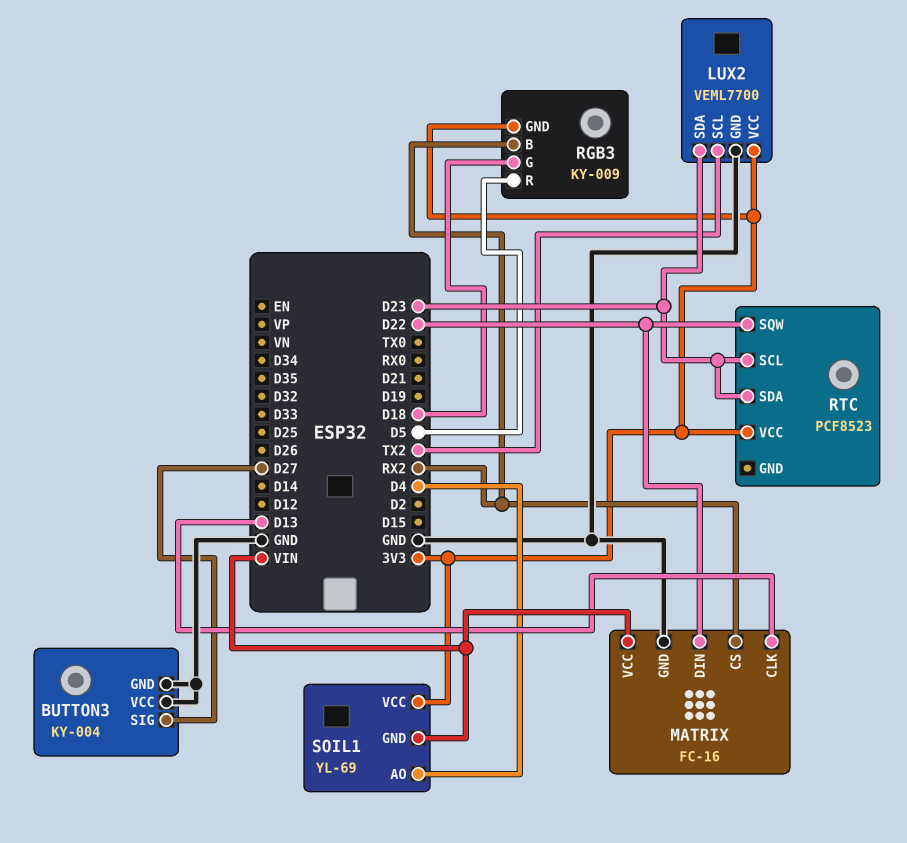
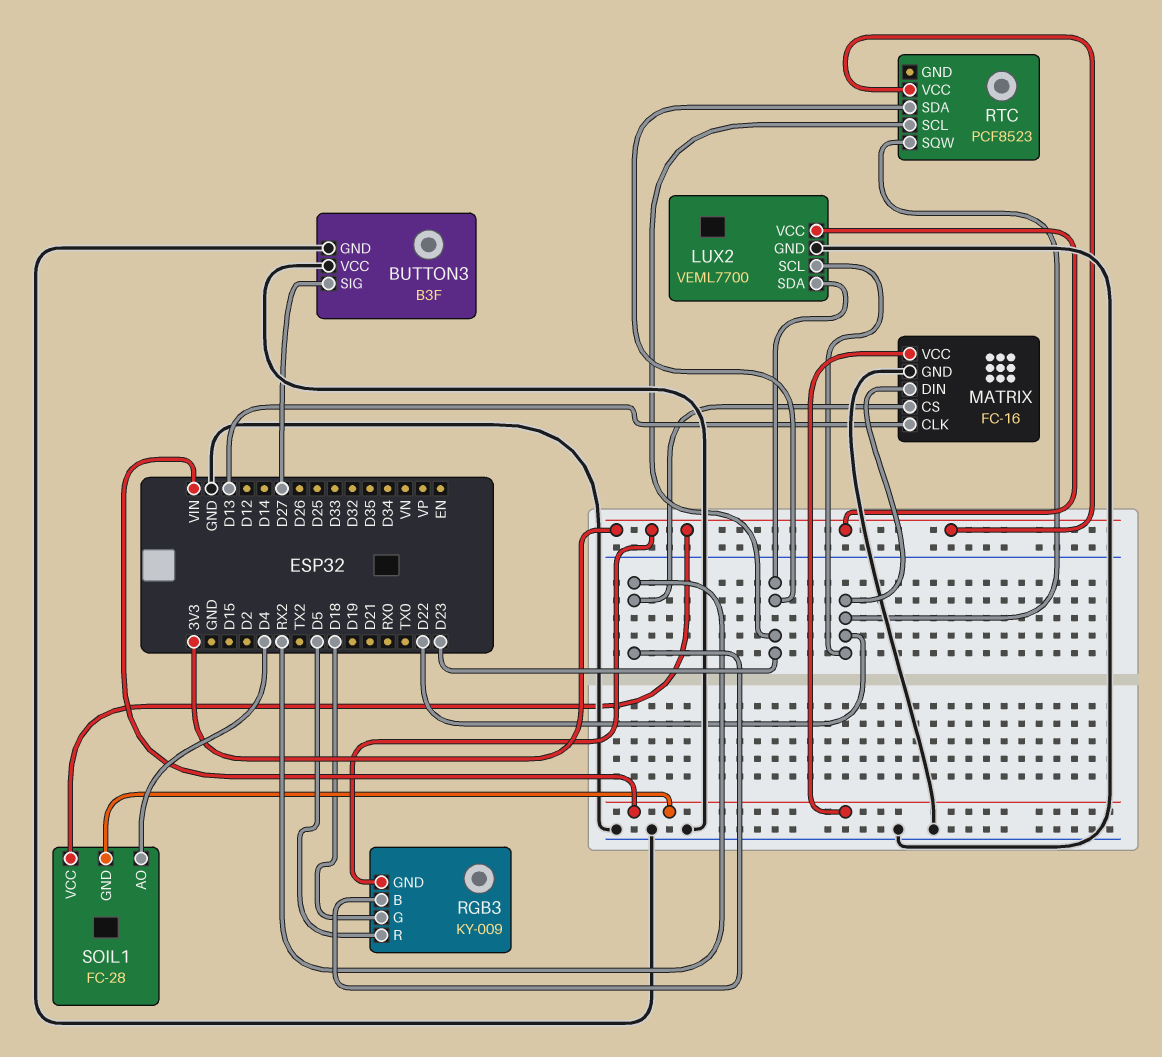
BUTTON3: KY-004 -> B3F
LUX2 pin SCL: TX2 -> D22
SOIL1: YL-69 -> FC-28

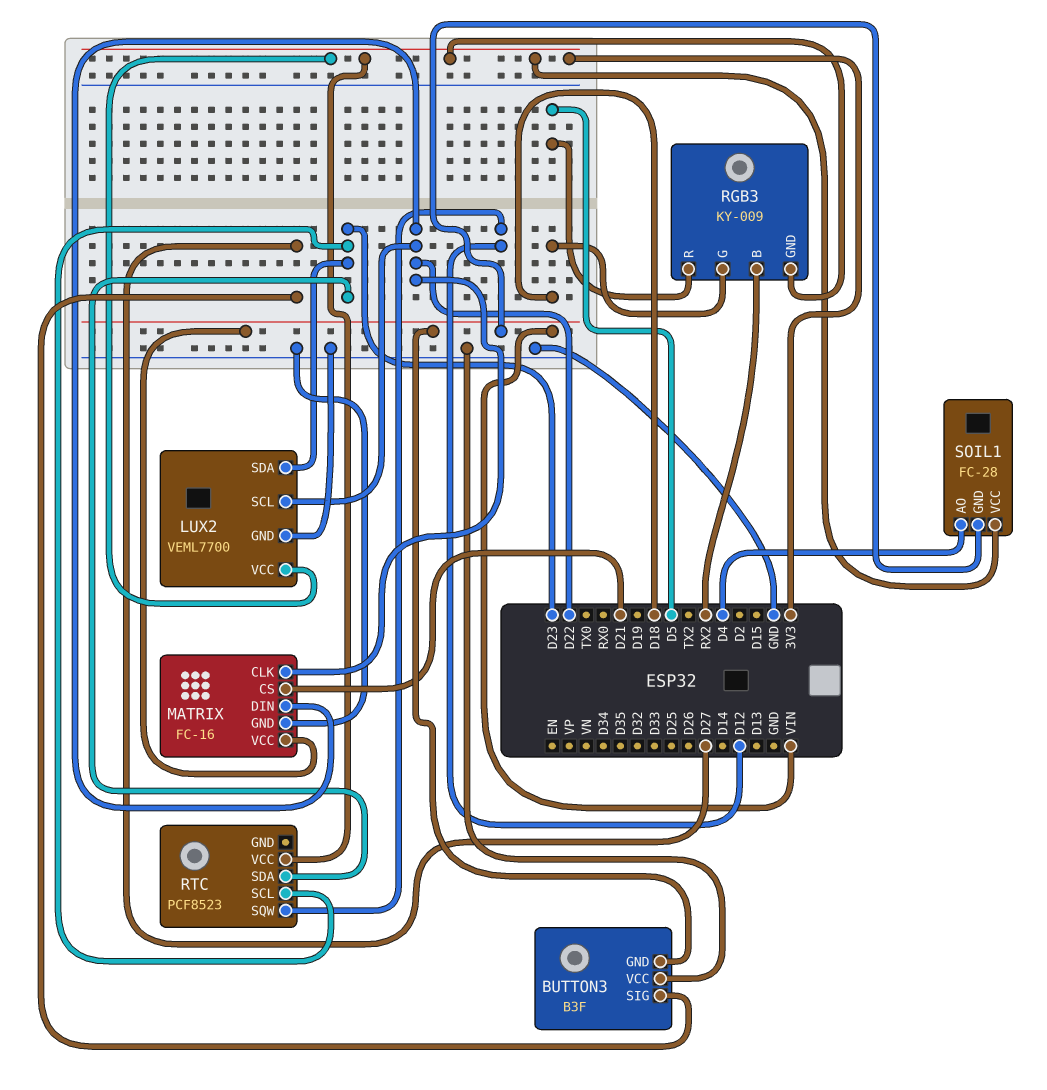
BUTTON3 pin GND: GND -> VIN
MATRIX pin CLK: D13 -> D22
MATRIX pin CS: RX2 -> D21
RTC pin SQW: D22 -> D12

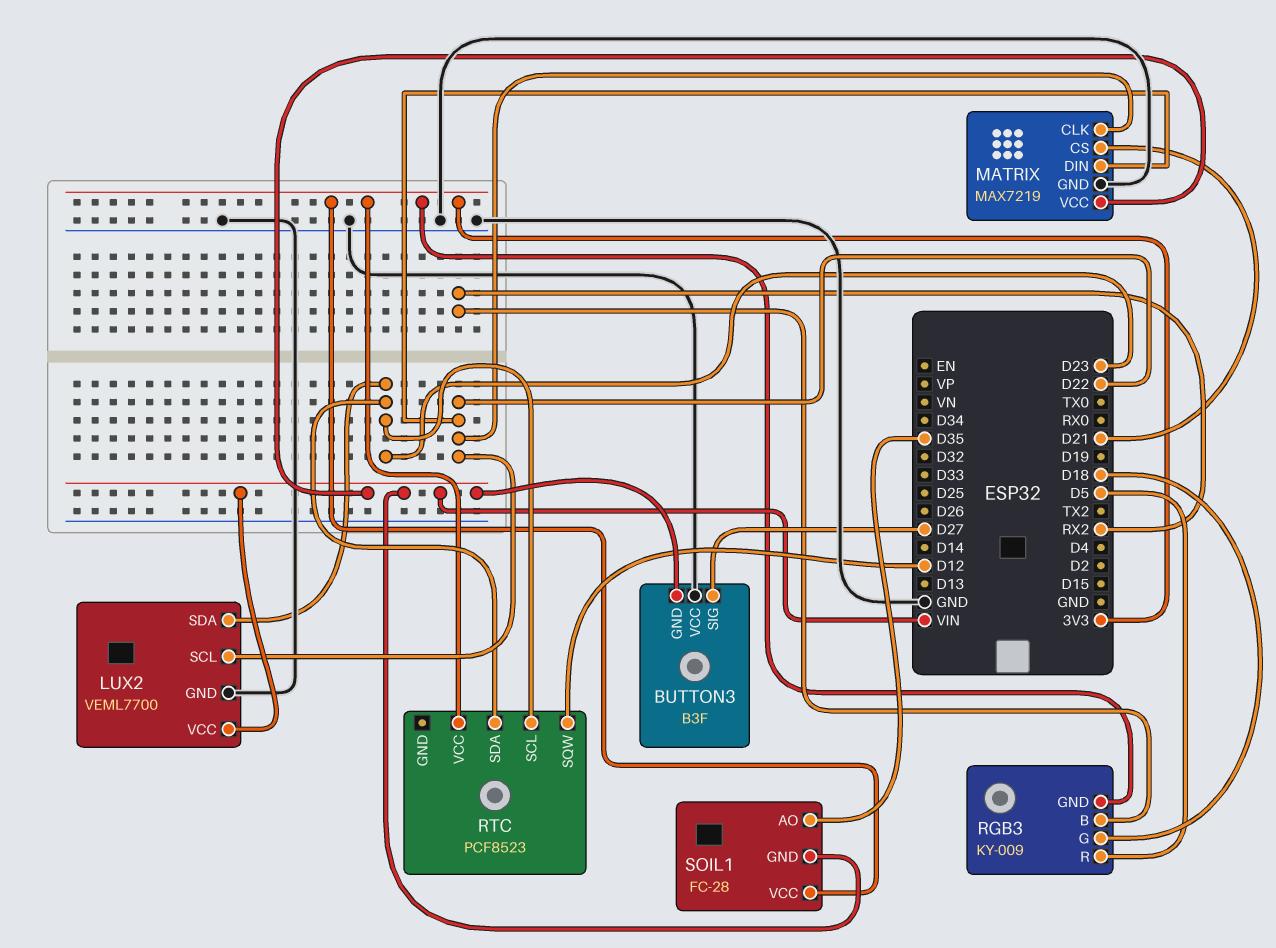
LUX2 pin VCC: 3V3 -> VIN
MATRIX: FC-16 -> MAX7219
SOIL1 pin AO: D4 -> D35

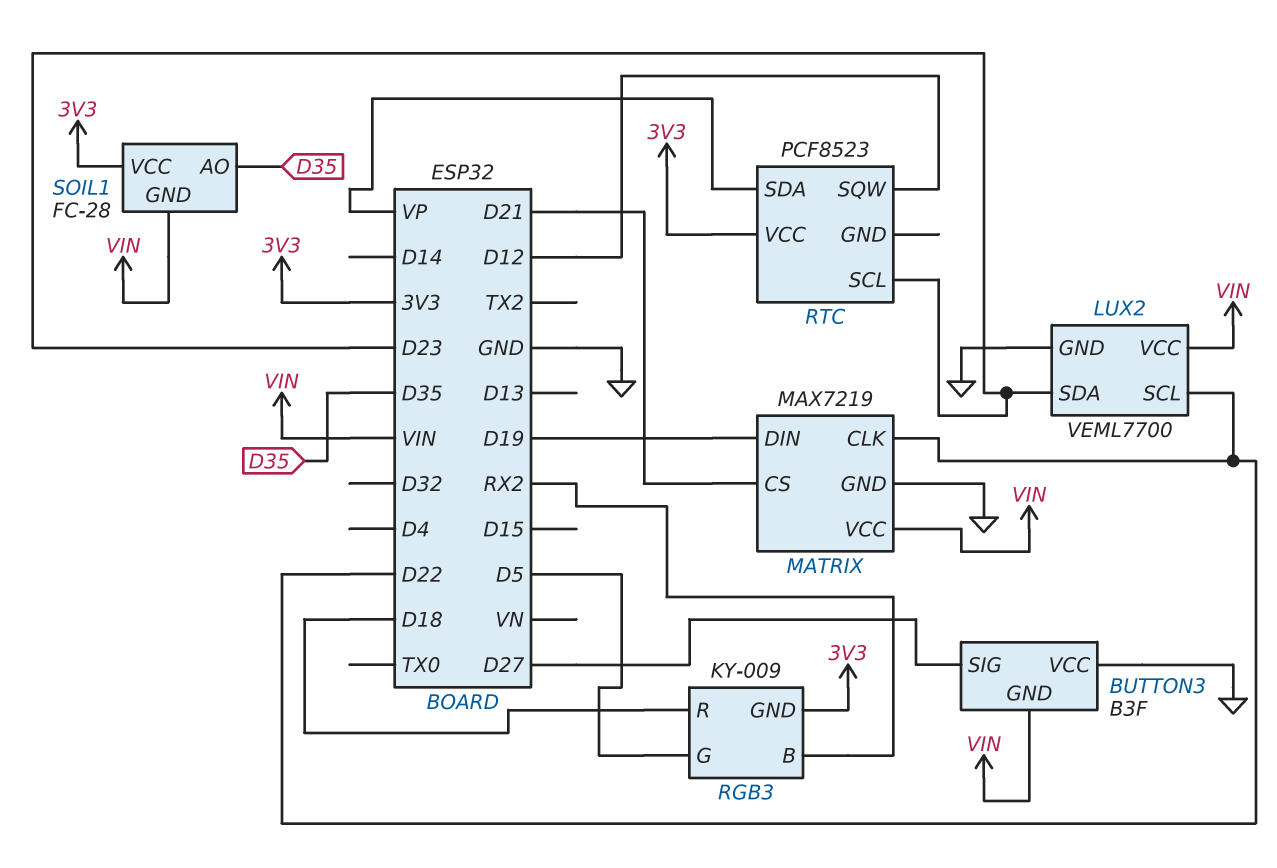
MATRIX pin DIN: D22 -> D19
RGB3 pin G: D18 -> D5
RGB3 pin R: D5 -> D18
RTC pin SDA: D23 -> VP

